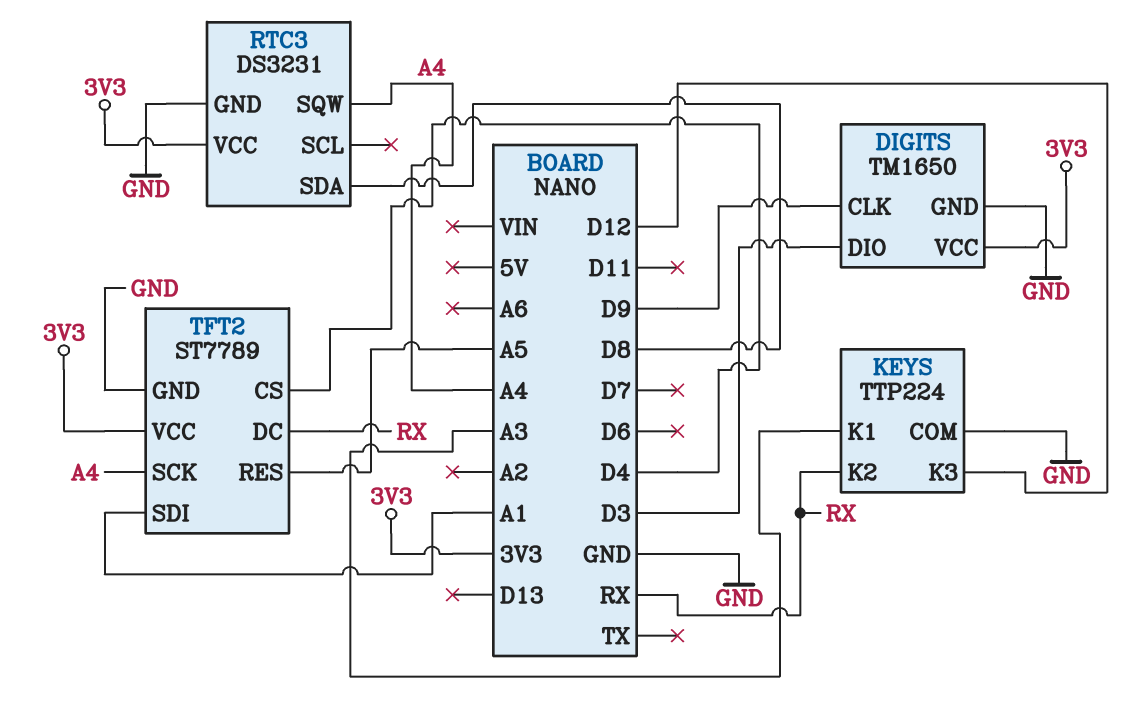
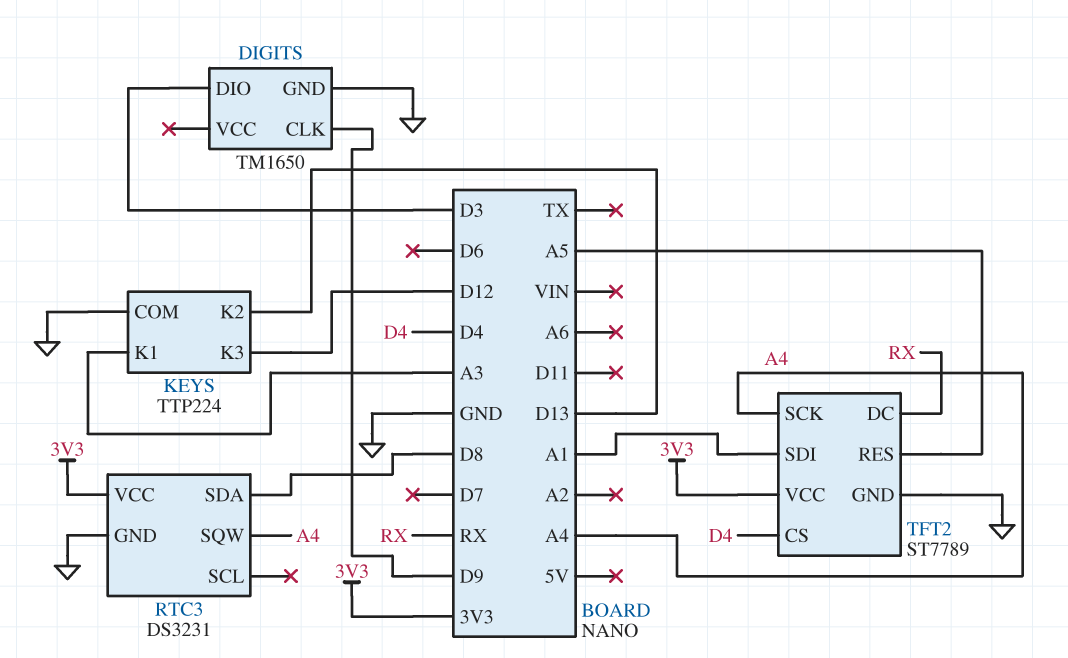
DIGITS pin VCC: 3V3 -> none
KEYS pin K2: RX -> D13

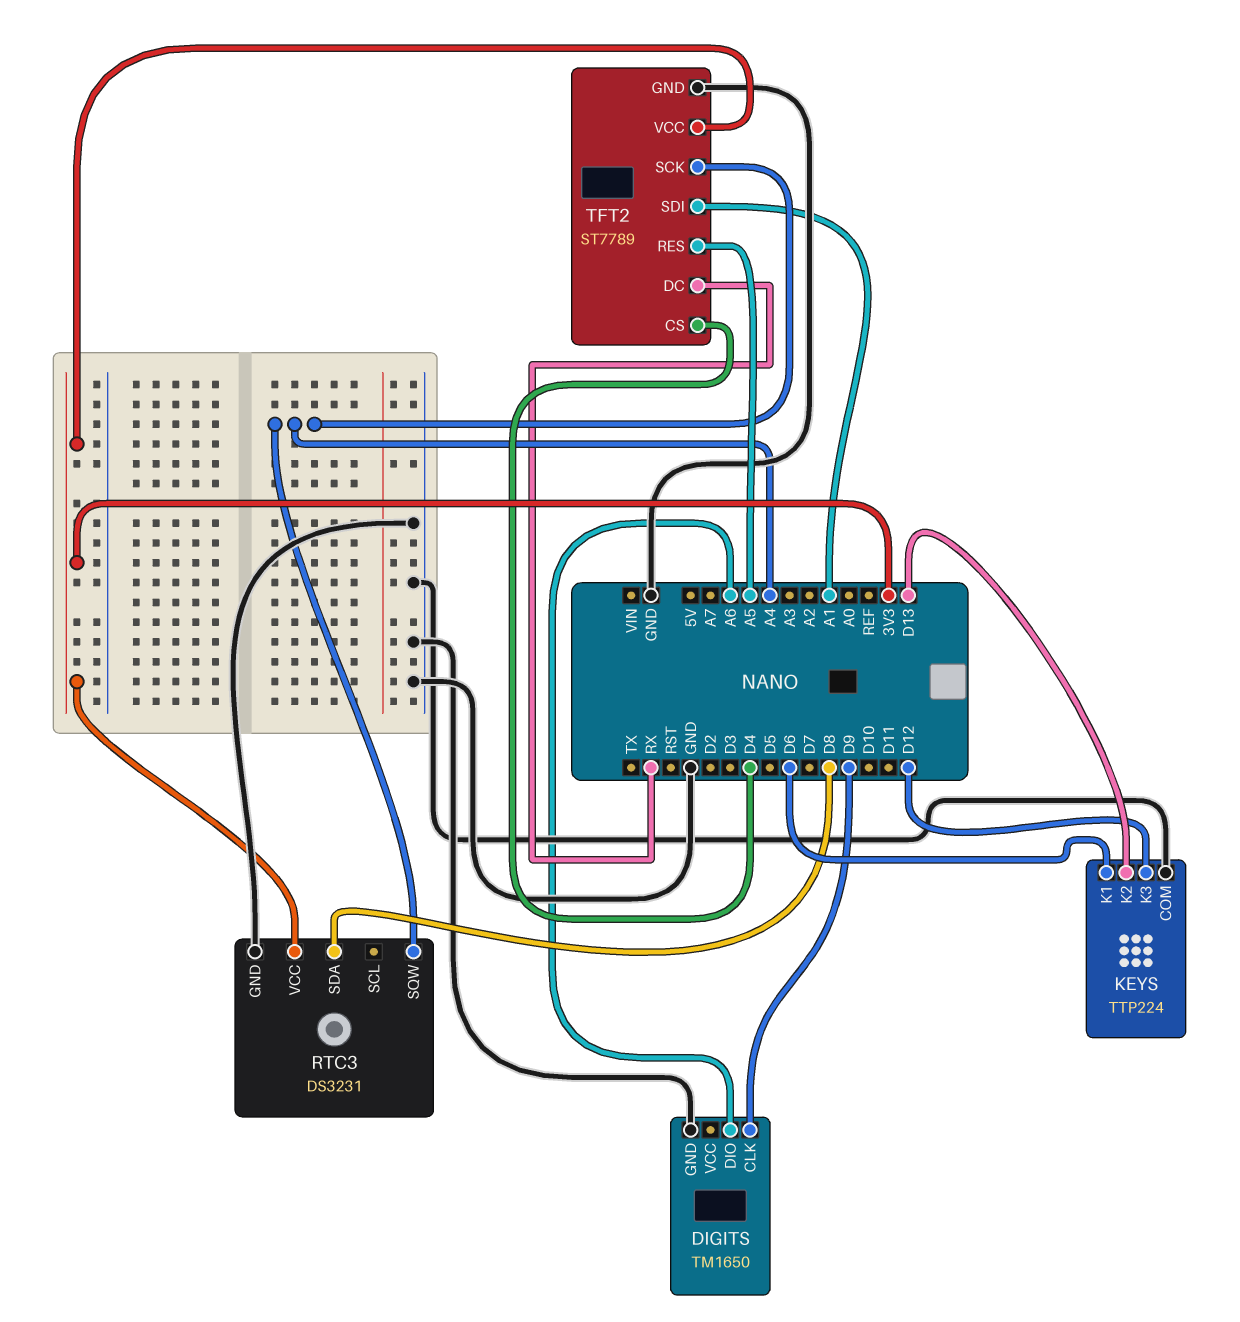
DIGITS pin DIO: D3 -> A6
KEYS pin K1: A3 -> D6

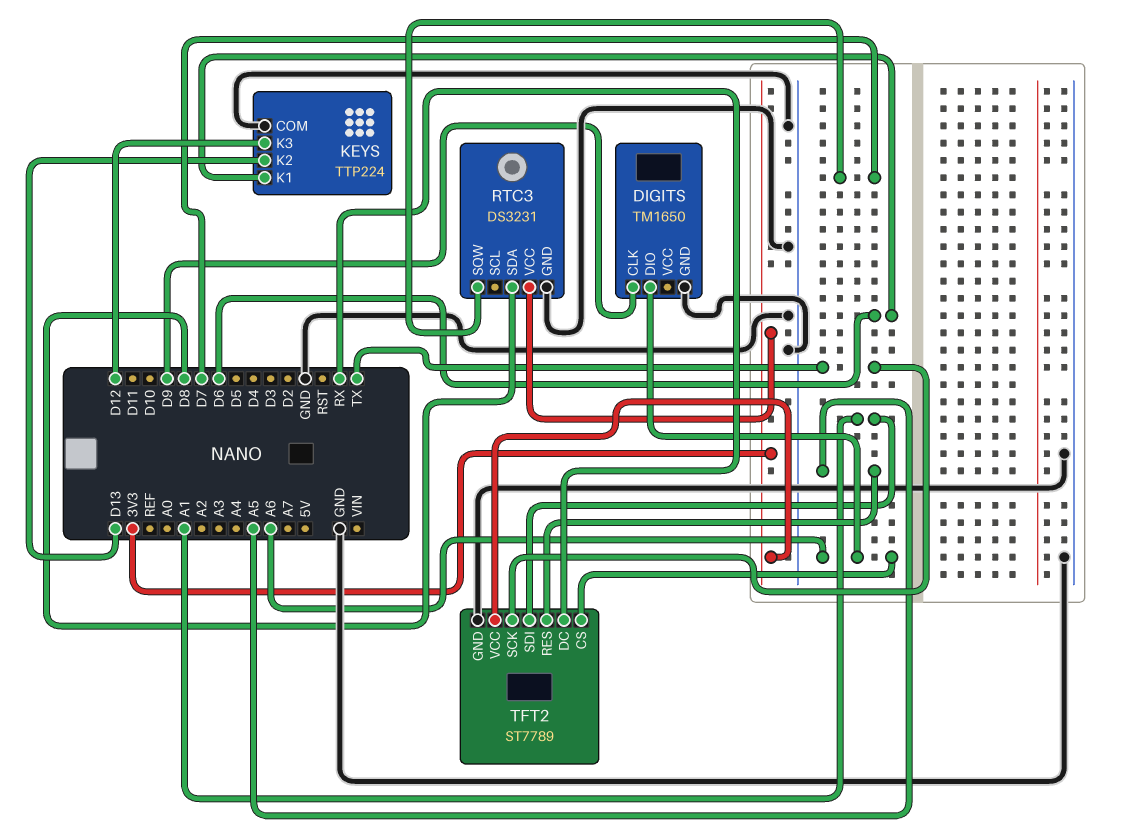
RTC3 pin SQW: A4 -> D7
TFT2 pin CS: D4 -> A6
TFT2 pin SCK: A4 -> TX

